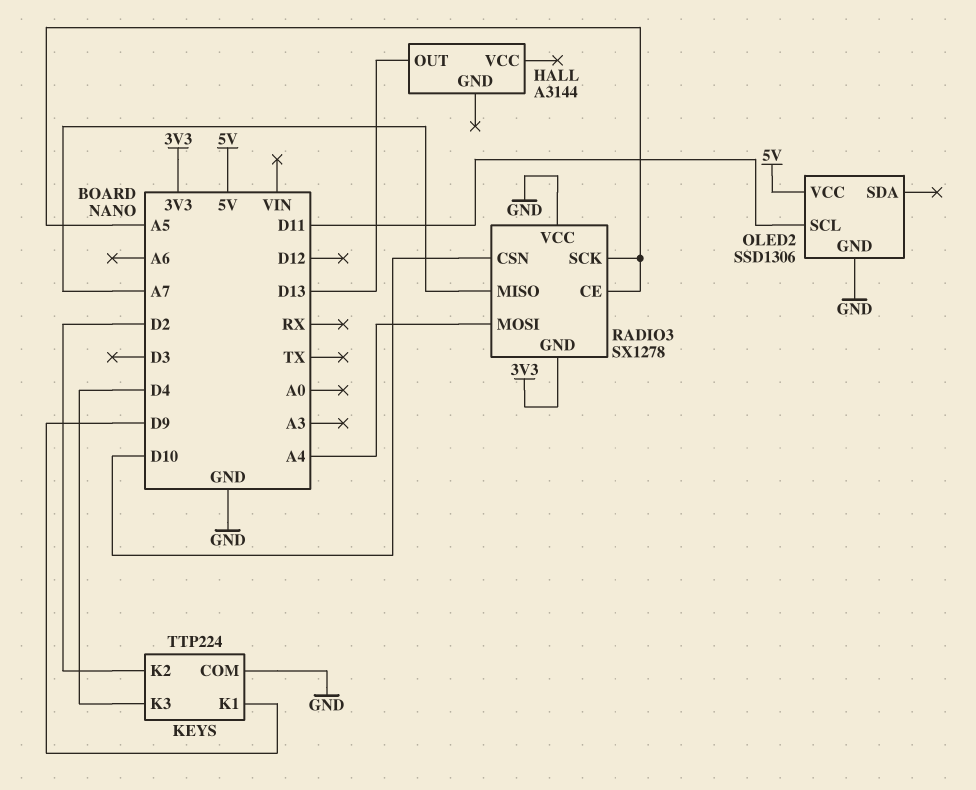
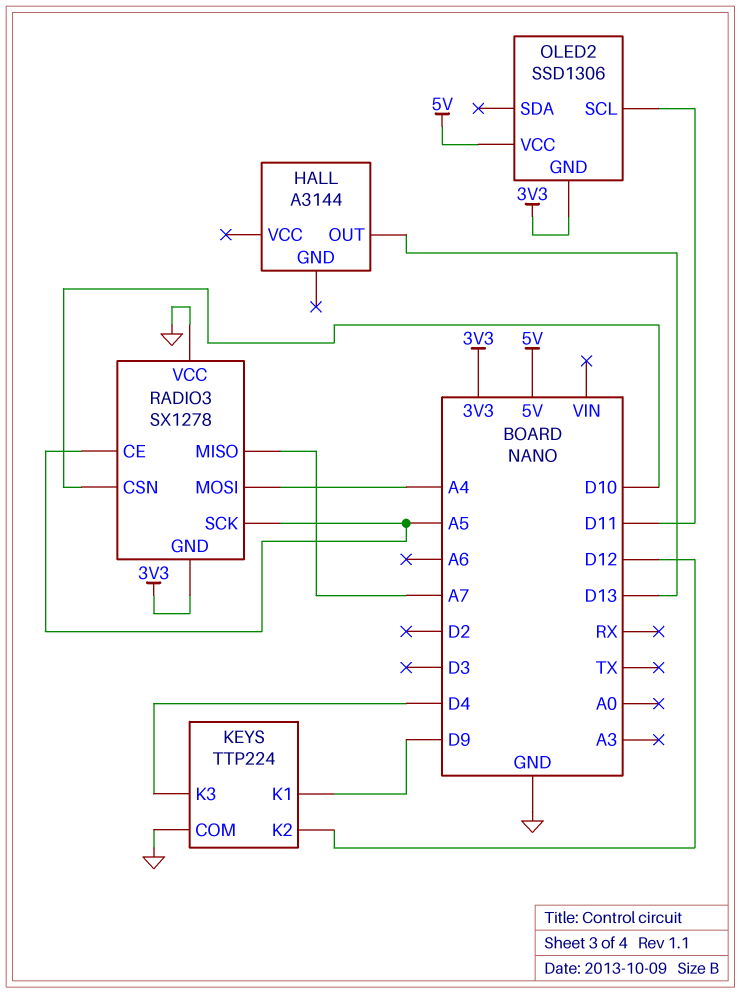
KEYS pin K2: D2 -> D12
OLED2 pin GND: GND -> 3V3

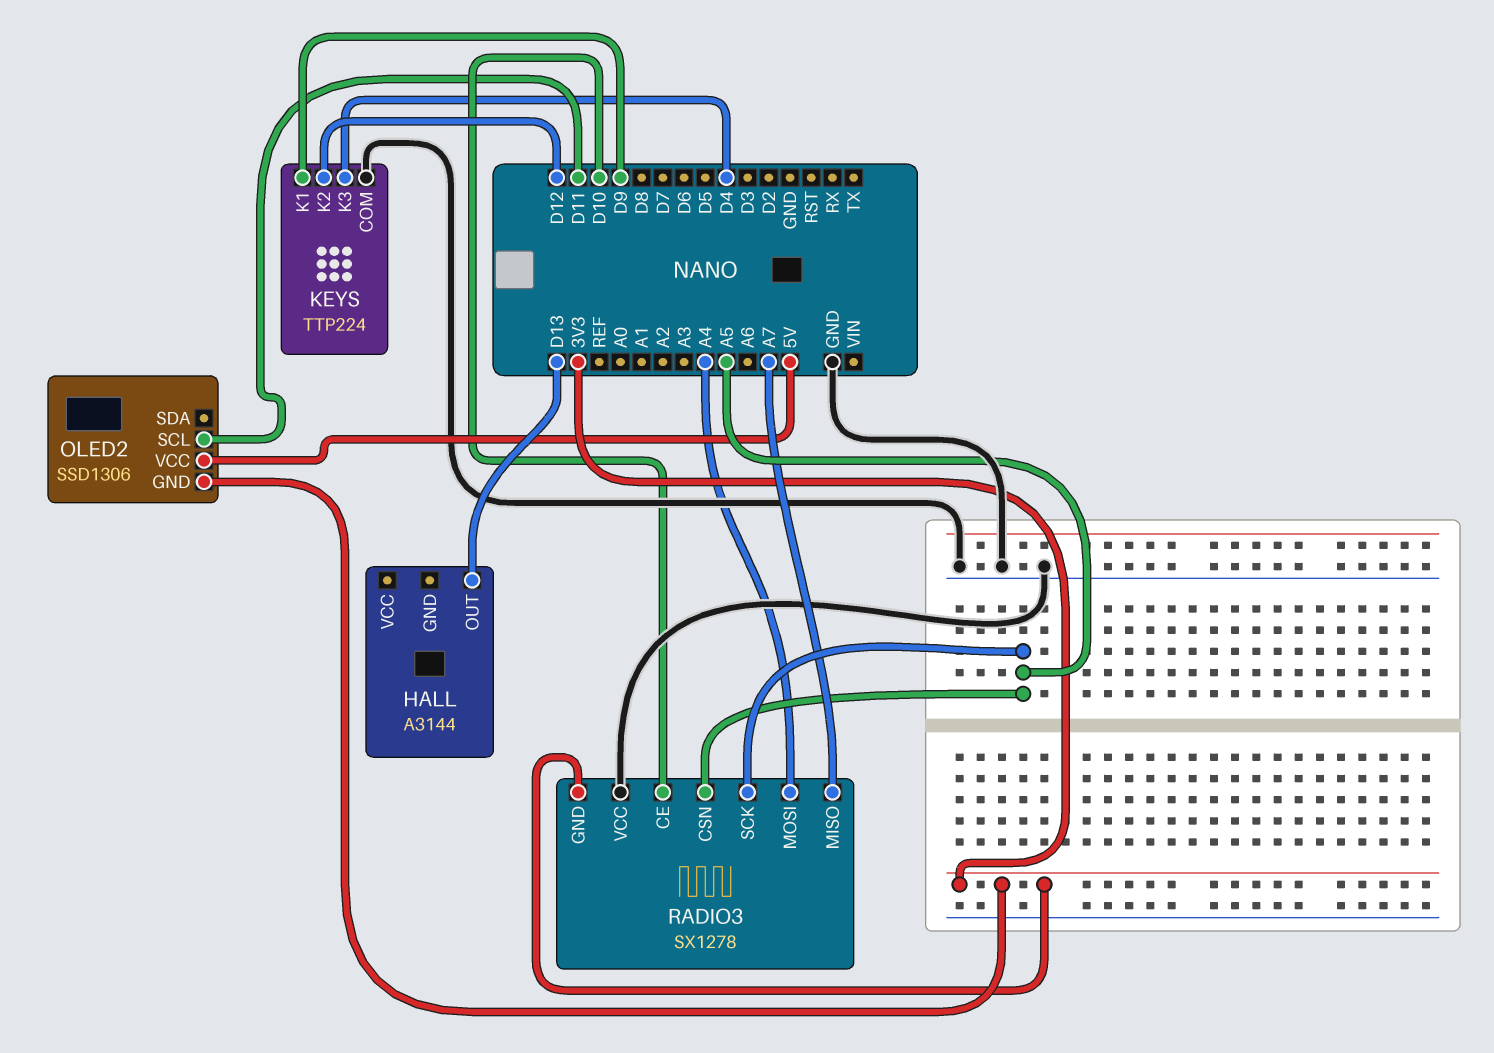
RADIO3 pin CE: A5 -> D10
RADIO3 pin CSN: D10 -> A5

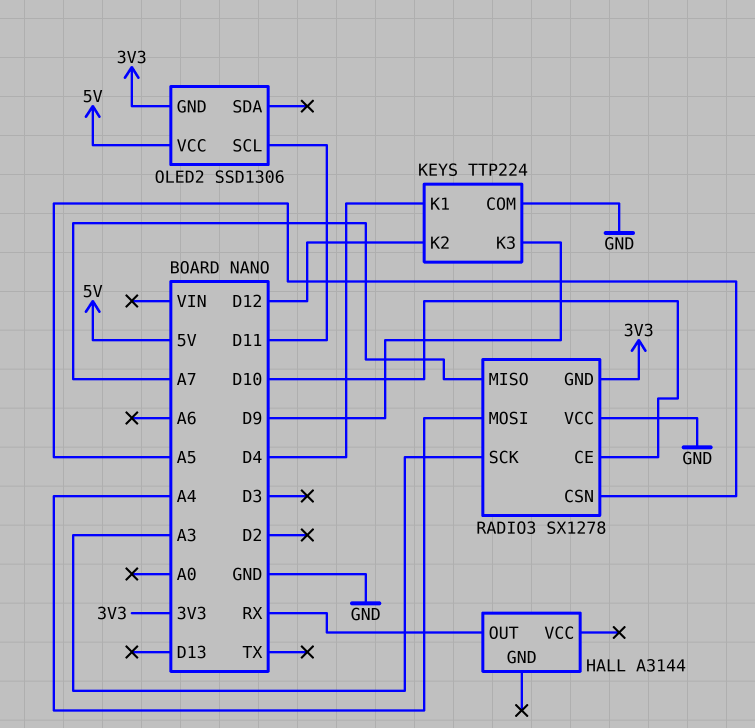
HALL pin OUT: D13 -> RX
KEYS pin K1: D9 -> D4
KEYS pin K3: D4 -> D9
RADIO3 pin SCK: A5 -> A3

